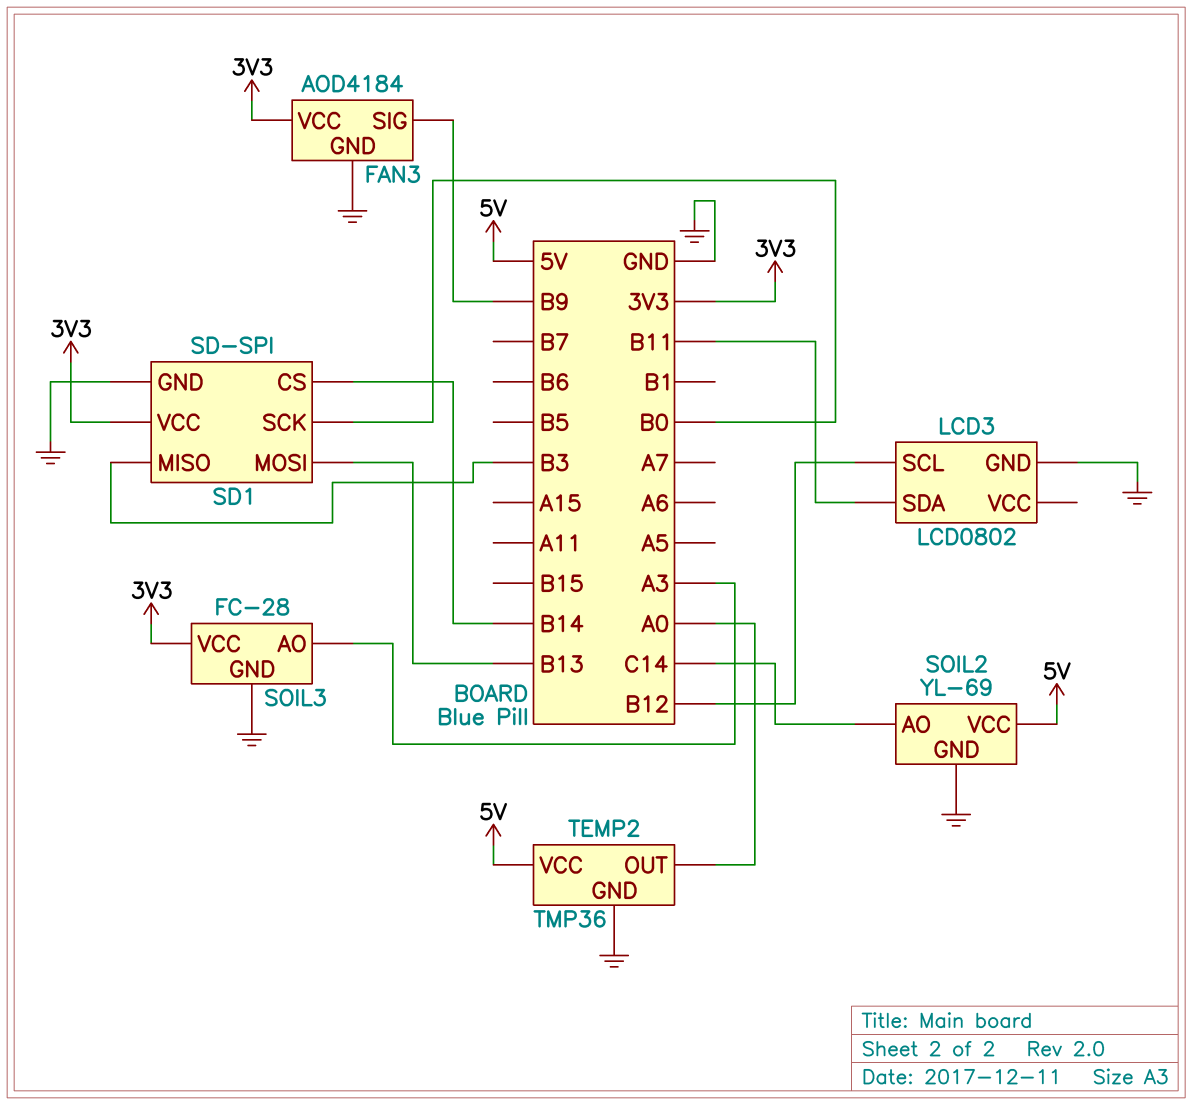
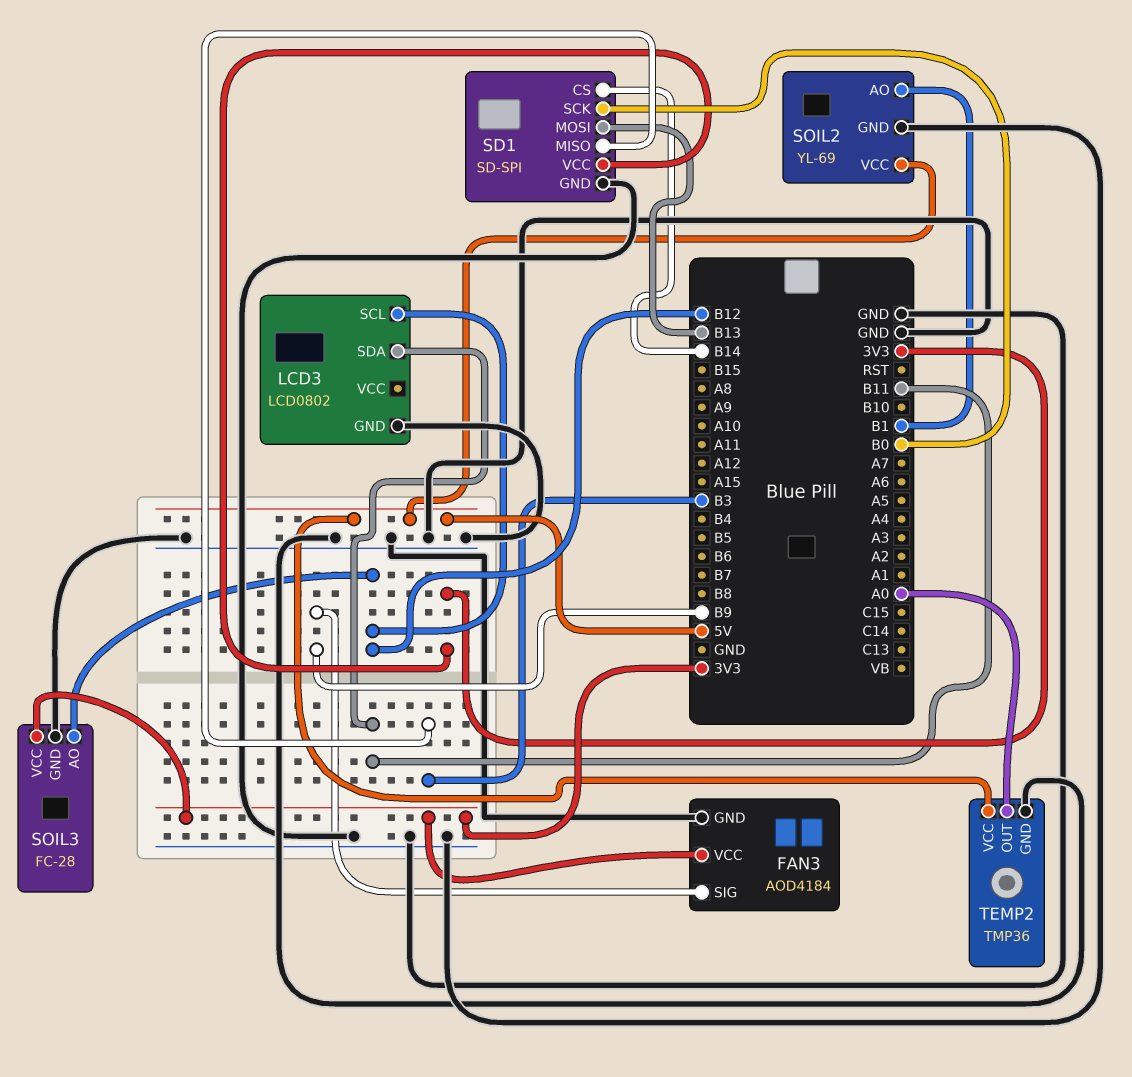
SOIL2 pin AO: C14 -> B1
SOIL3 pin AO: A3 -> B12

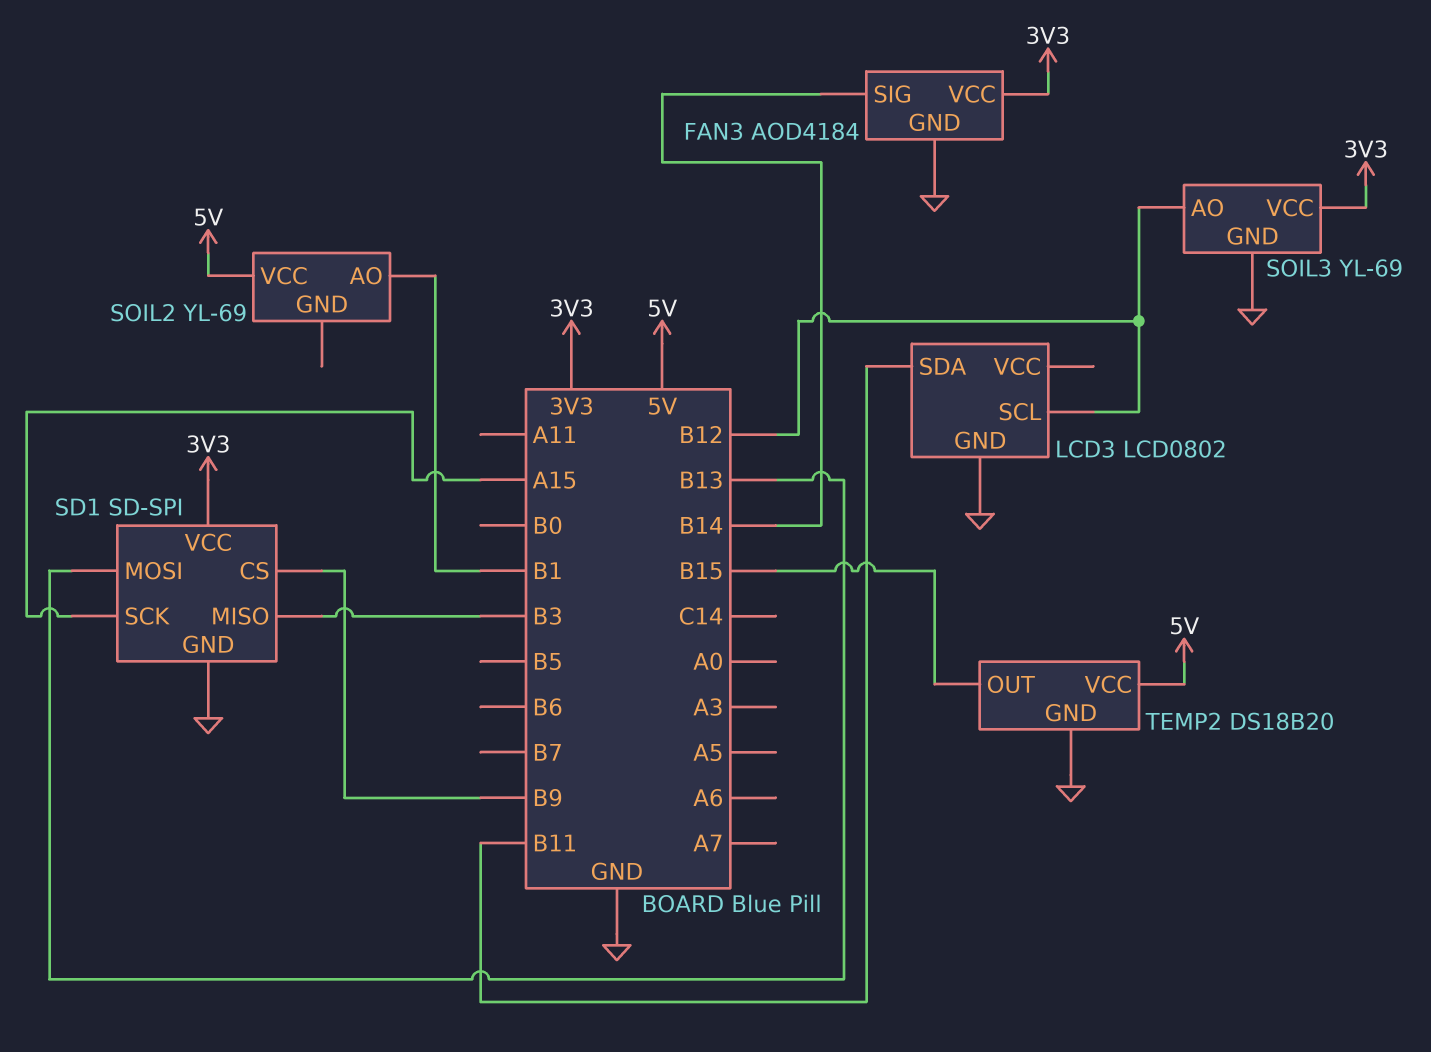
FAN3 pin SIG: B9 -> B14
SD1 pin CS: B14 -> B9
SD1 pin SCK: B0 -> A15
SOIL2 pin GND: GND -> none
SOIL3: FC-28 -> YL-69
TEMP2: TMP36 -> DS18B20
TEMP2 pin OUT: A0 -> B15

